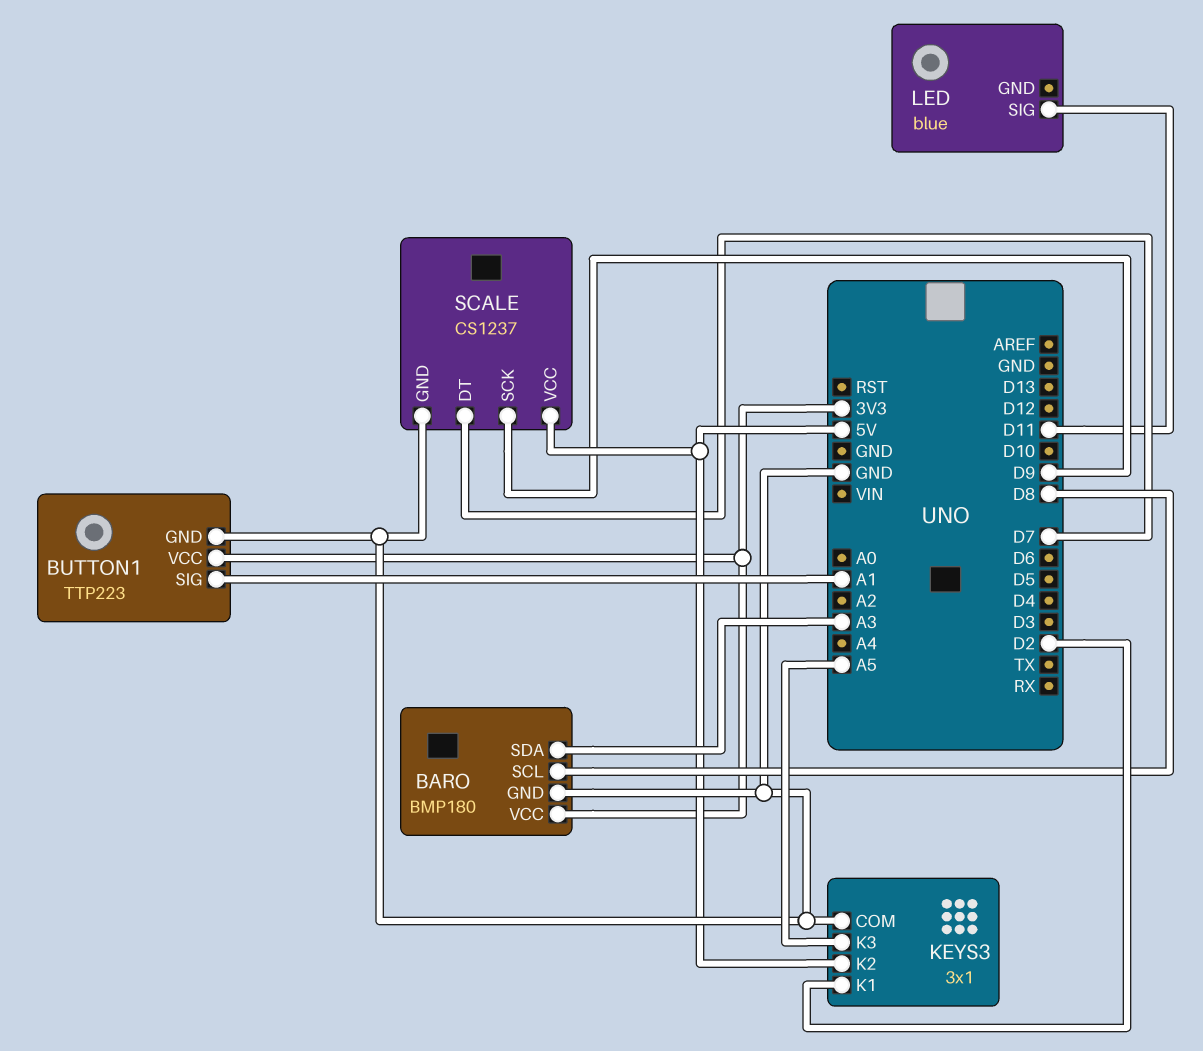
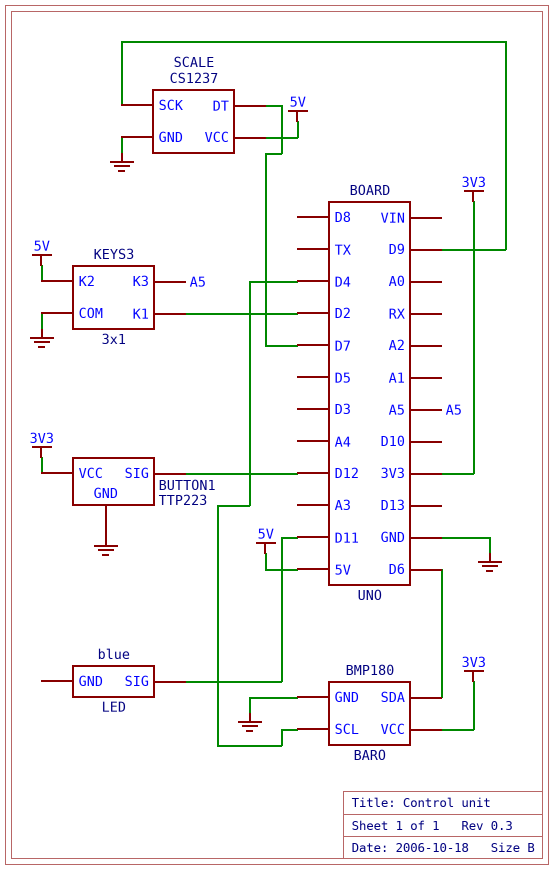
BARO pin SCL: D8 -> D4
BARO pin SDA: A3 -> D6
BUTTON1 pin SIG: A1 -> D12

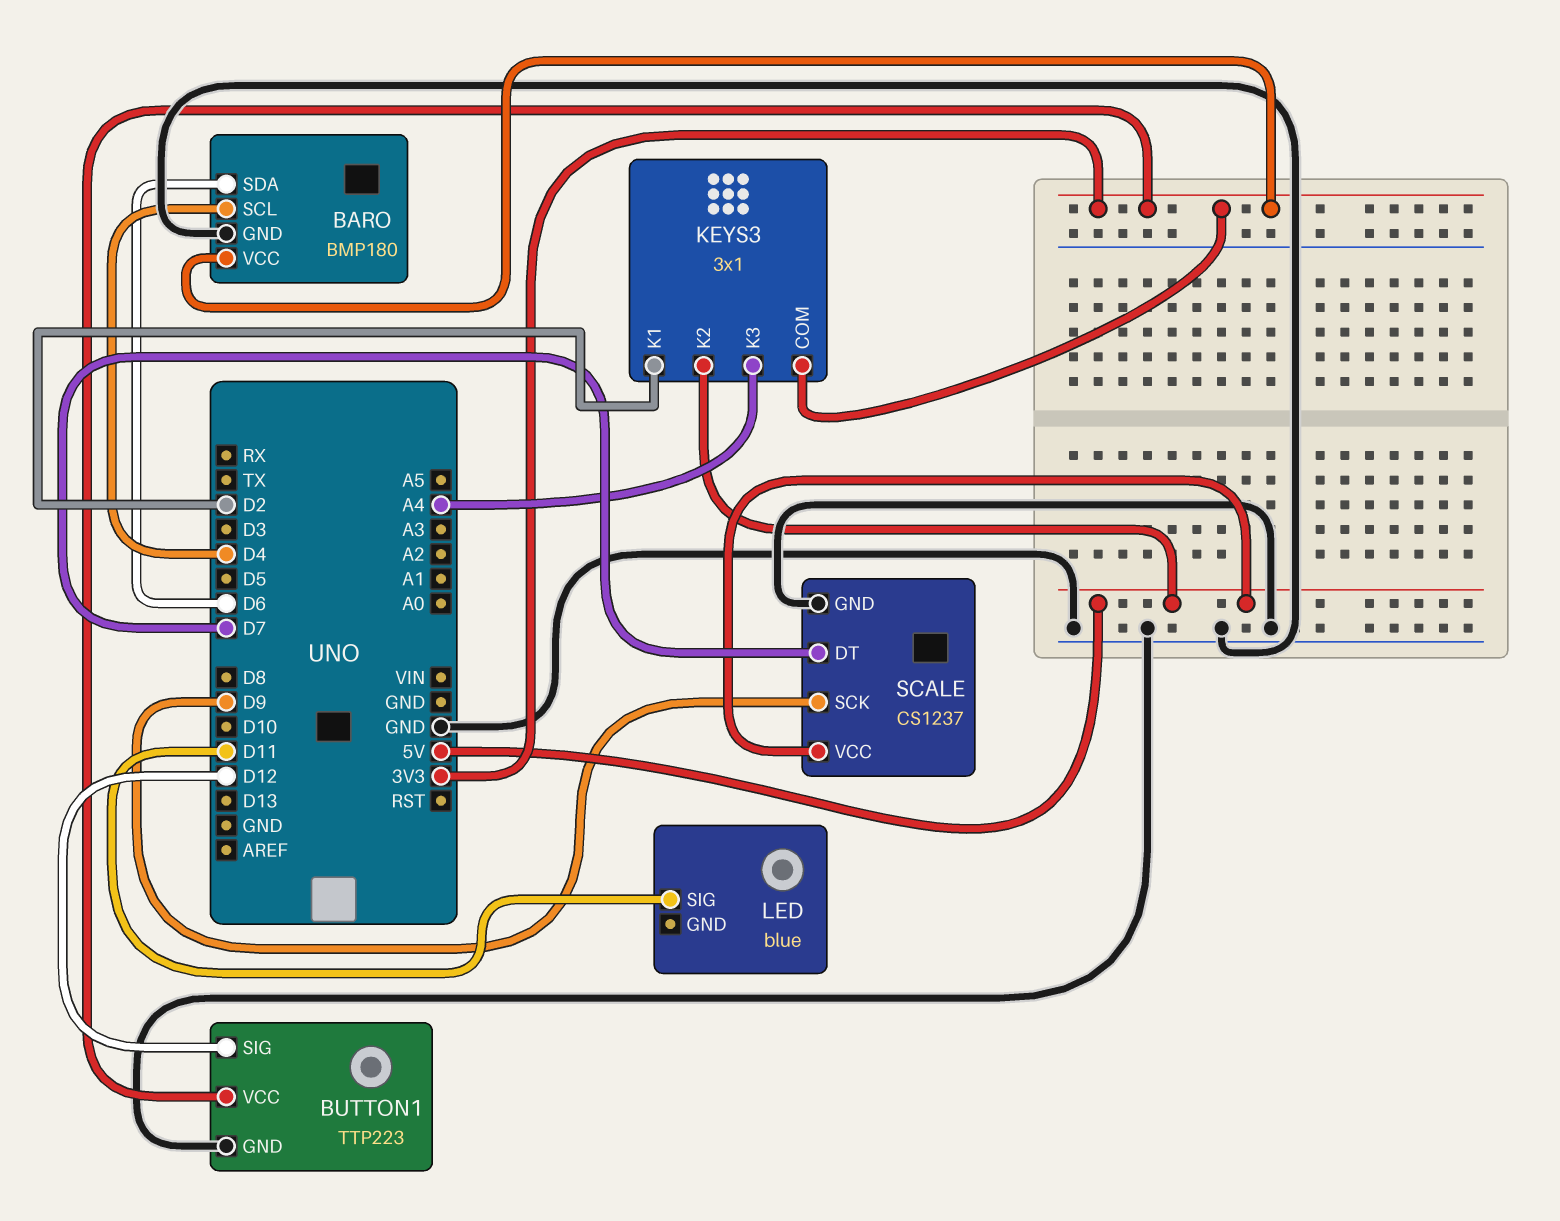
KEYS3 pin COM: GND -> 3V3
KEYS3 pin K3: A5 -> A4

